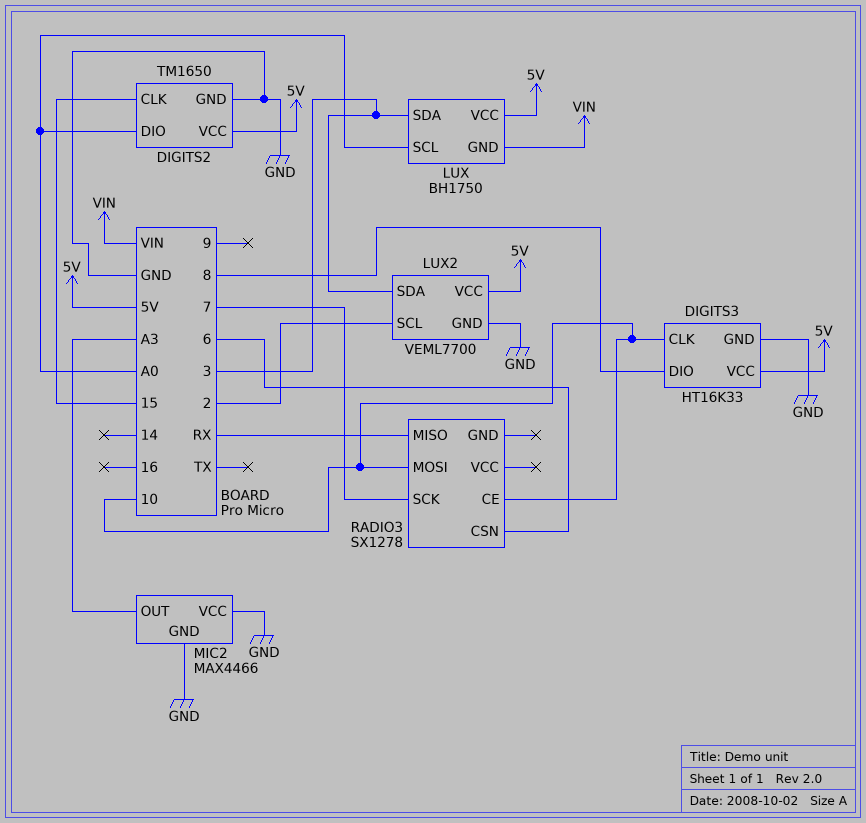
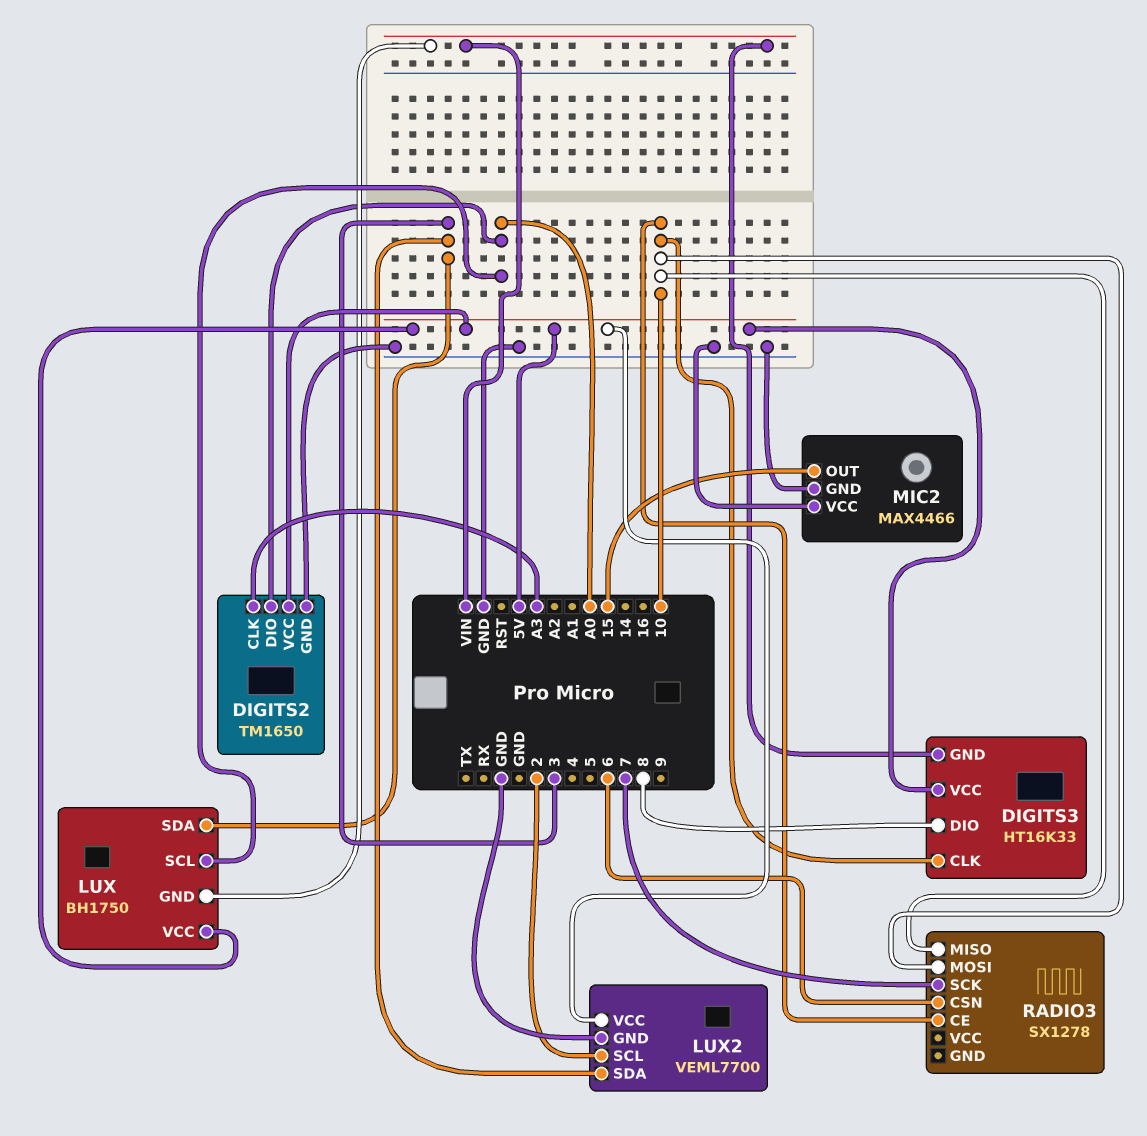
DIGITS2 pin CLK: 15 -> A3
DIGITS3 pin GND: GND -> VIN
MIC2 pin OUT: A3 -> 15
RADIO3 pin MISO: RX -> 10

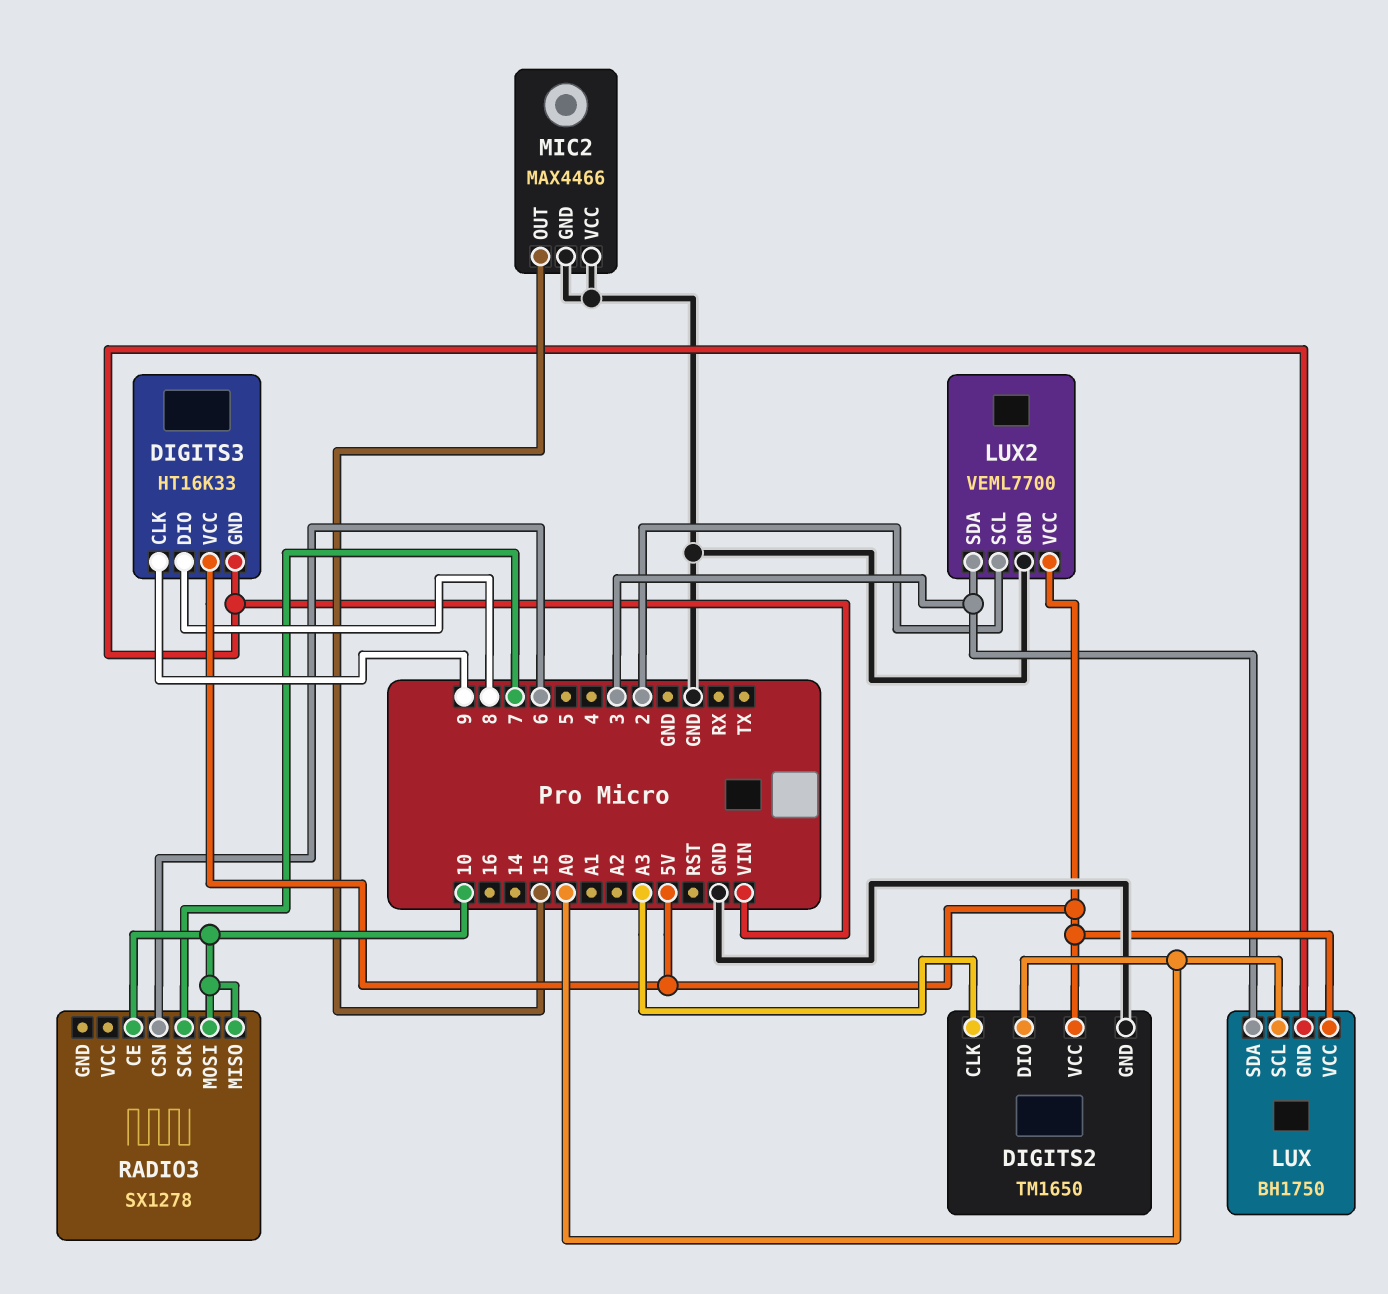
DIGITS3 pin CLK: 10 -> 9

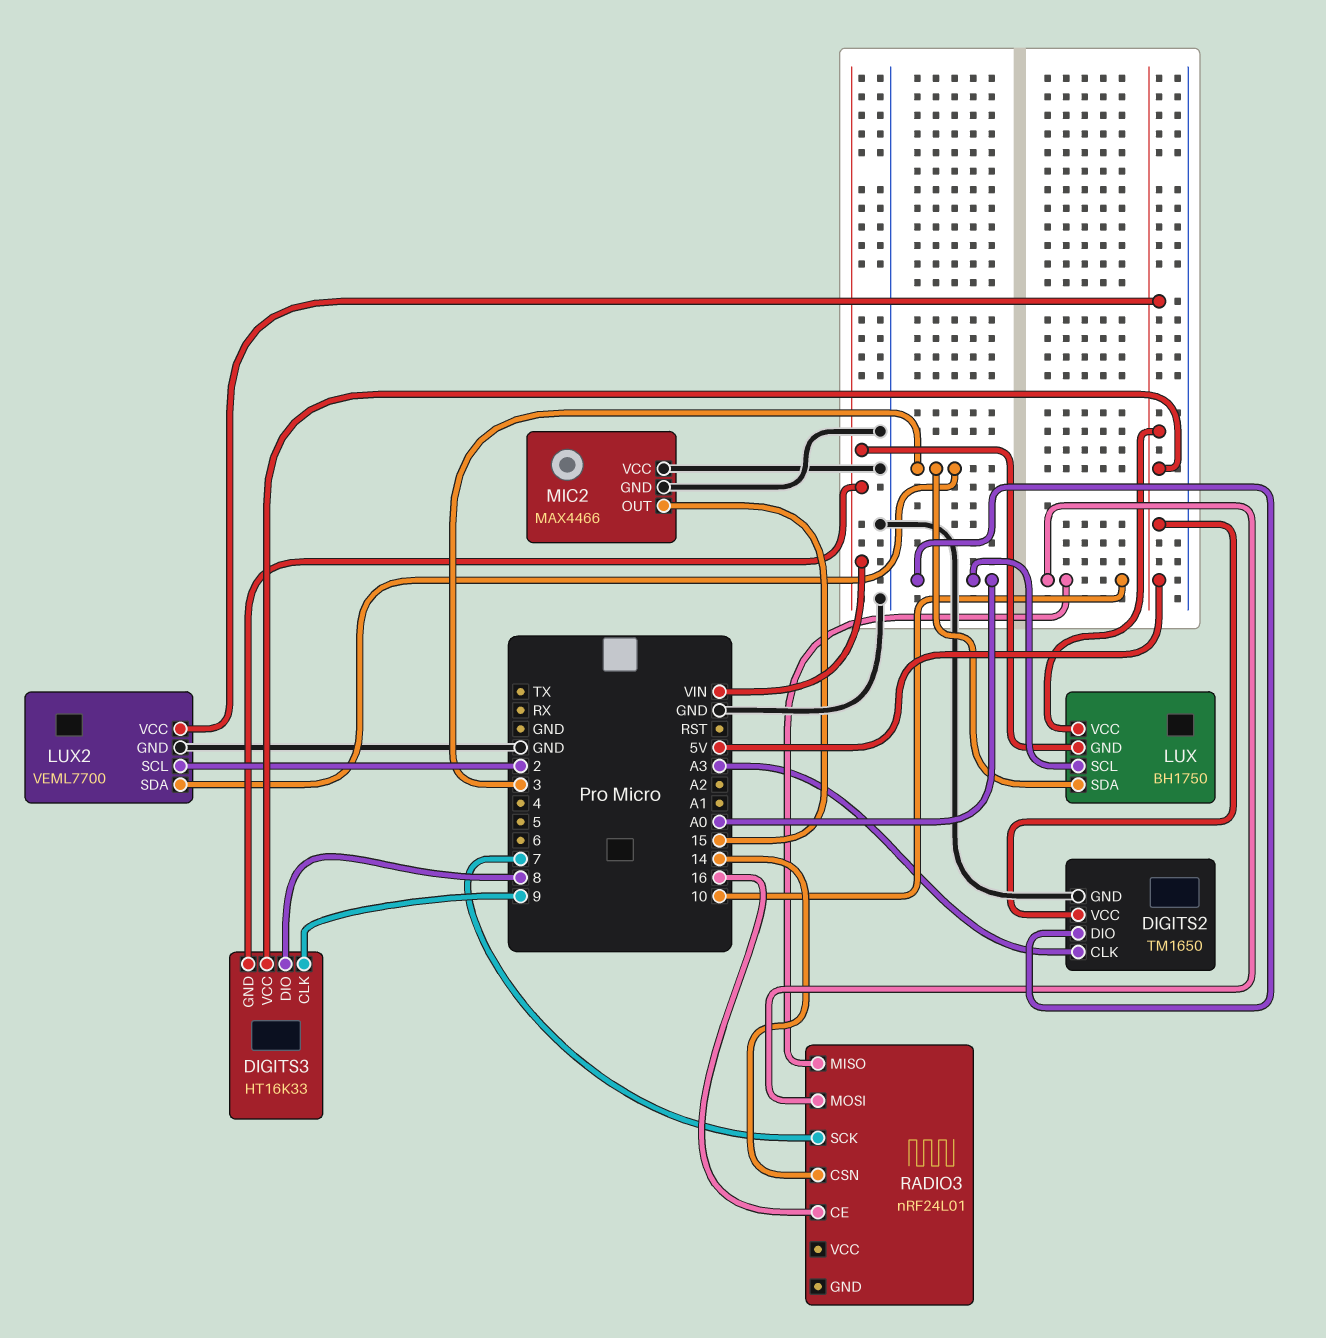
RADIO3: SX1278 -> nRF24L01
RADIO3 pin CE: 10 -> 16
RADIO3 pin CSN: 6 -> 14

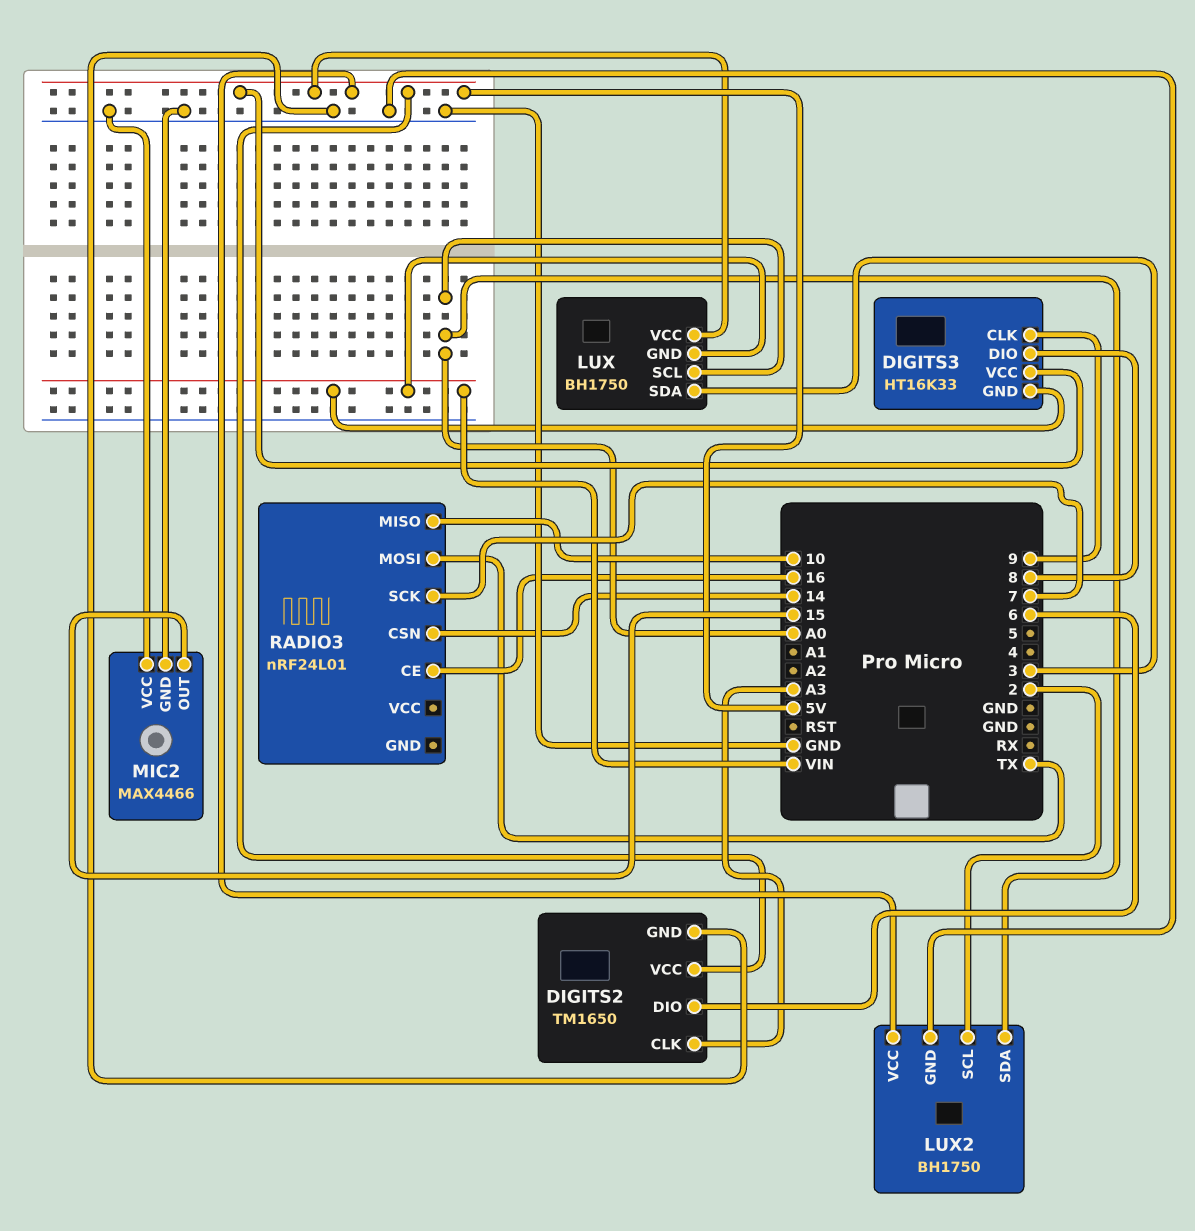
DIGITS2 pin DIO: A0 -> 6
LUX2: VEML7700 -> BH1750
LUX2 pin SDA: 3 -> A0
RADIO3 pin MOSI: 10 -> TX

